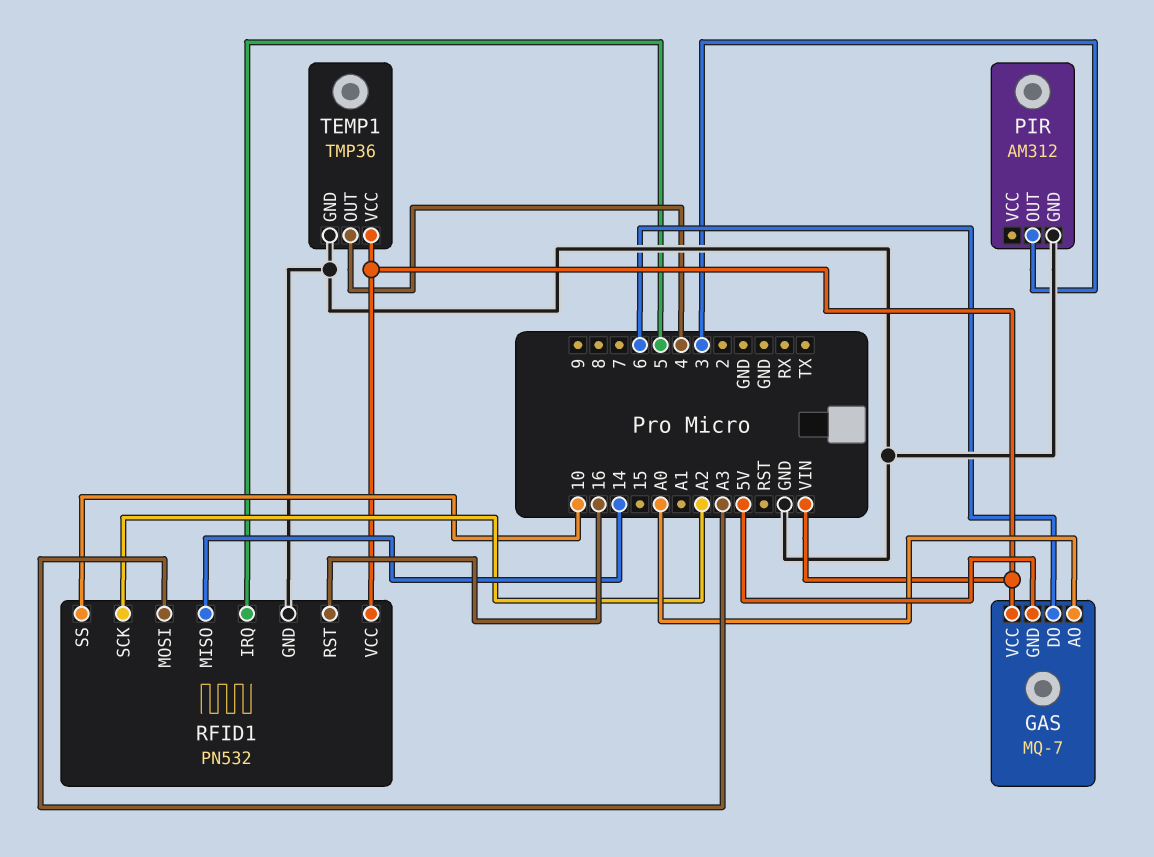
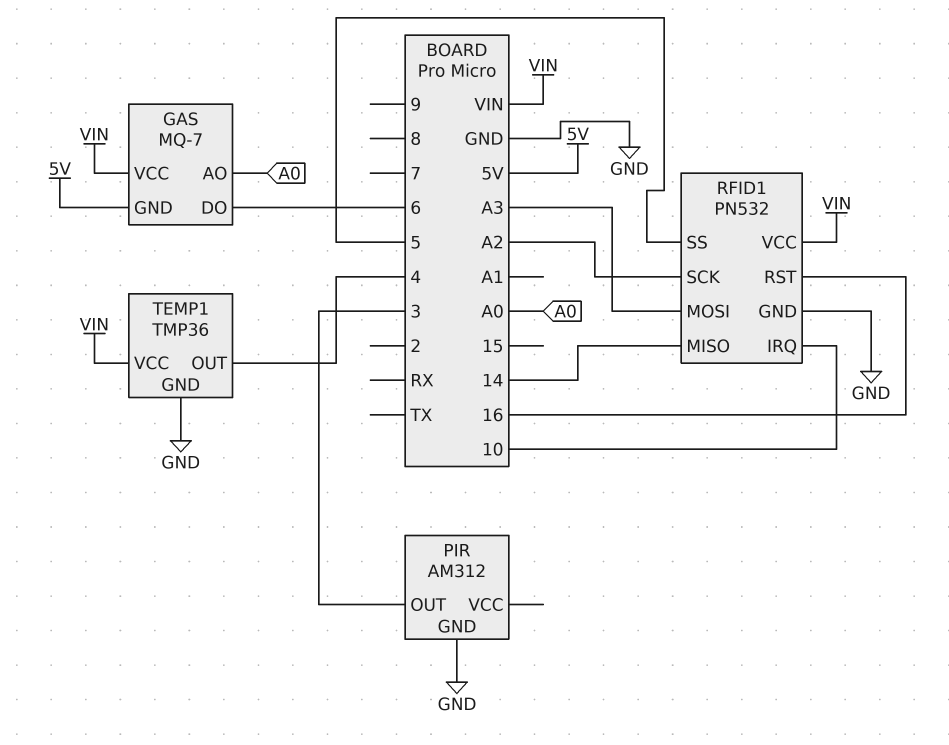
RFID1 pin IRQ: 5 -> 10
RFID1 pin SS: 10 -> 5

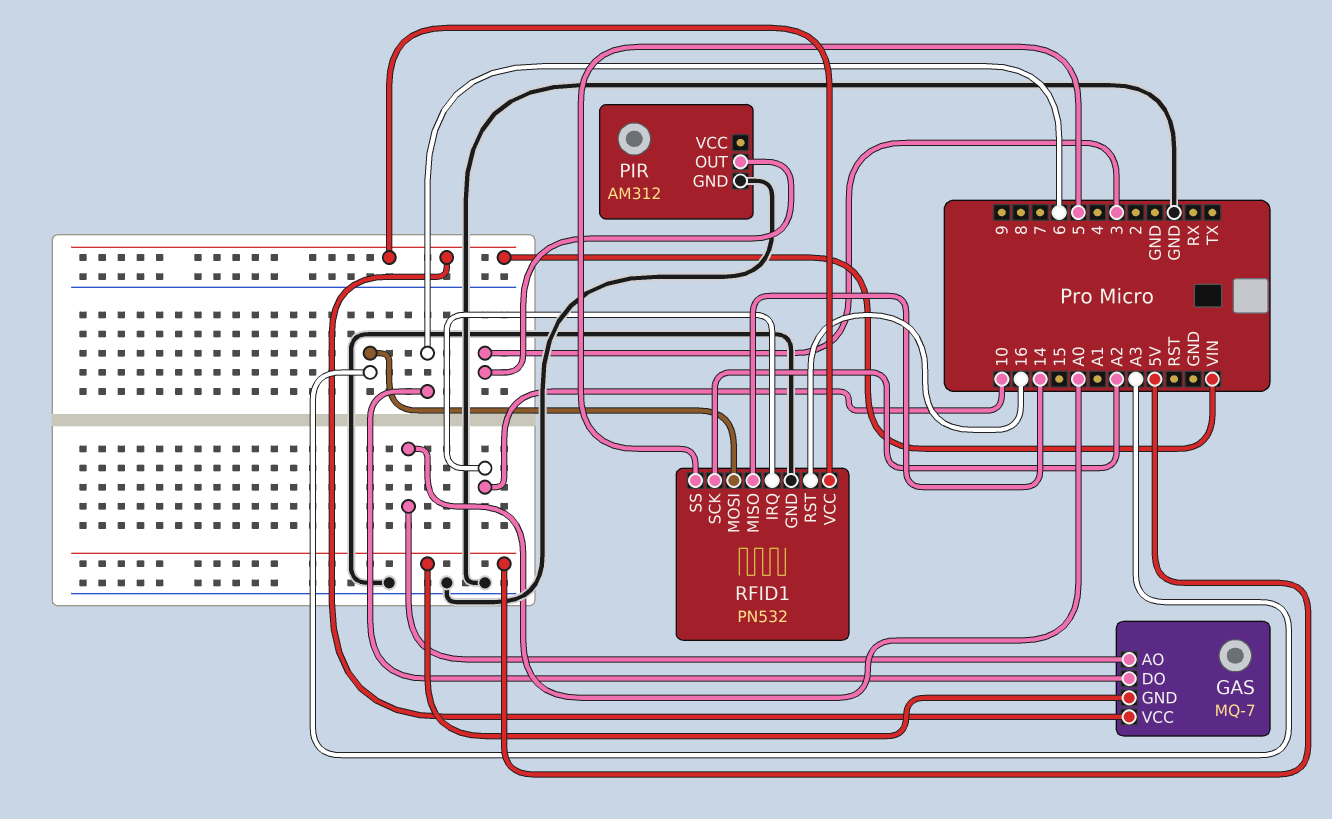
TEMP1: TMP36 -> none
TEMP1 pin GND: GND -> none
TEMP1 pin OUT: 4 -> none
TEMP1 pin VCC: VIN -> none

